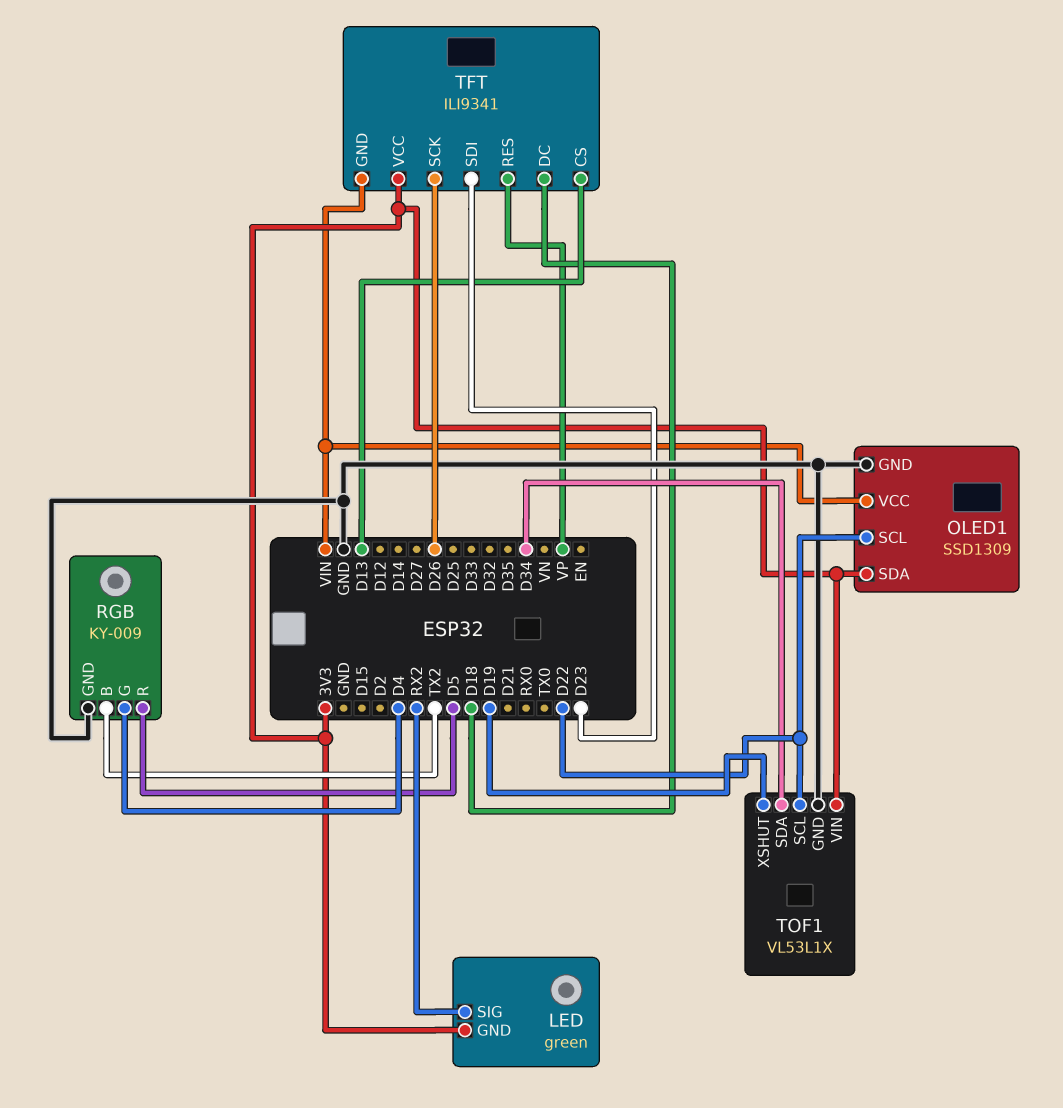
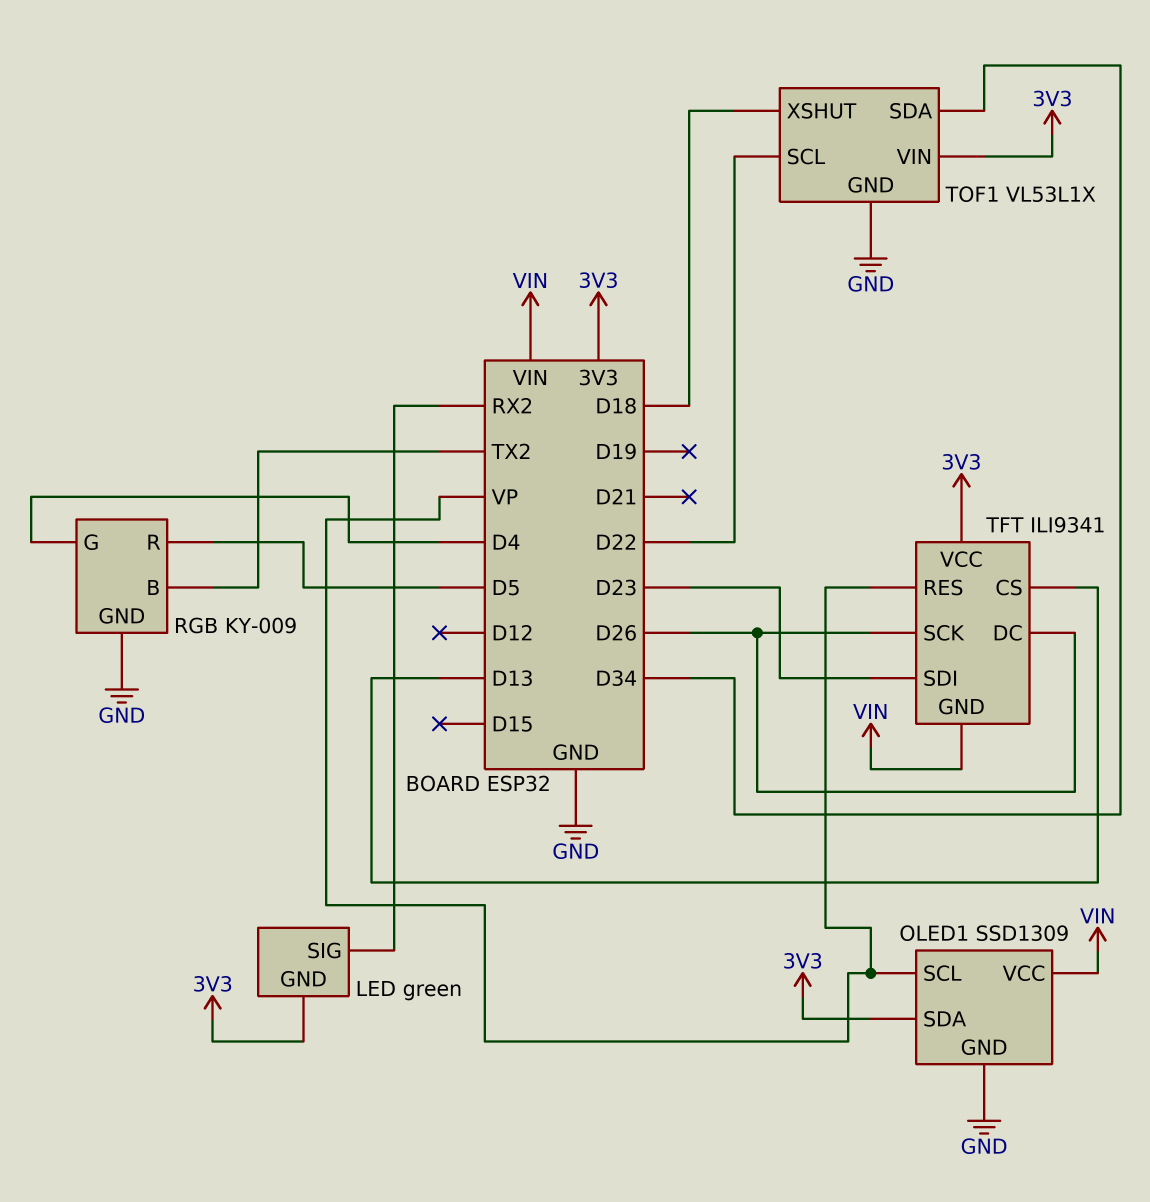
OLED1 pin SCL: D22 -> VP
TFT pin DC: D18 -> D26
TOF1 pin XSHUT: D19 -> D18

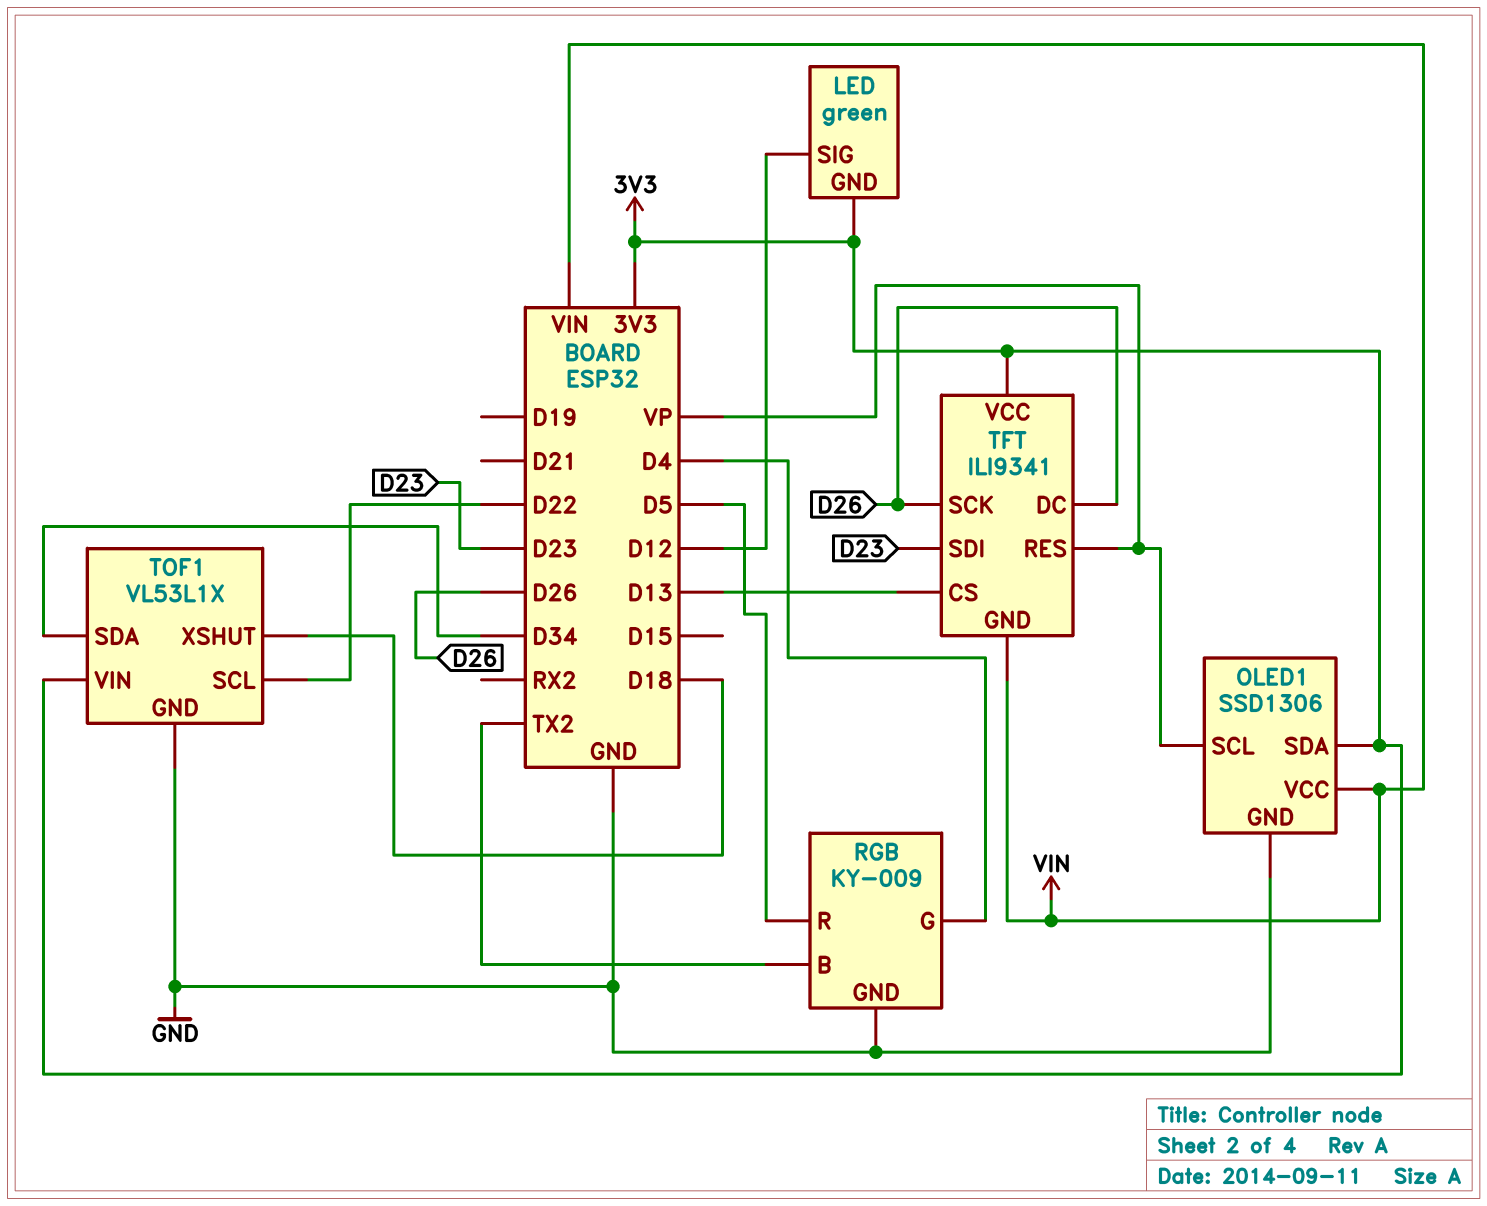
LED pin SIG: RX2 -> D12
OLED1: SSD1309 -> SSD1306

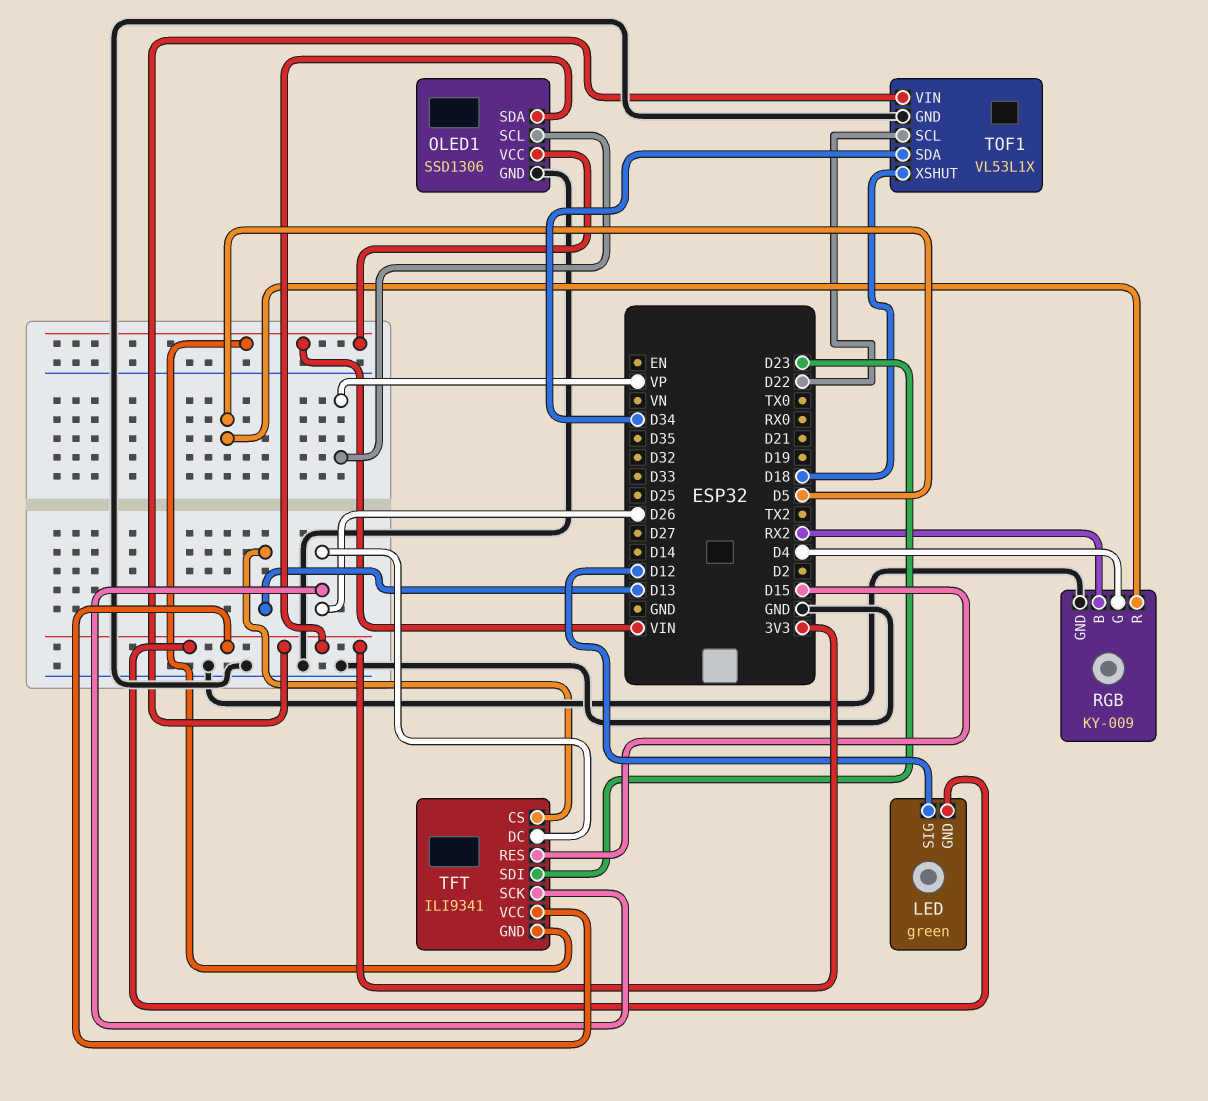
RGB pin B: TX2 -> RX2
TFT pin RES: VP -> D15

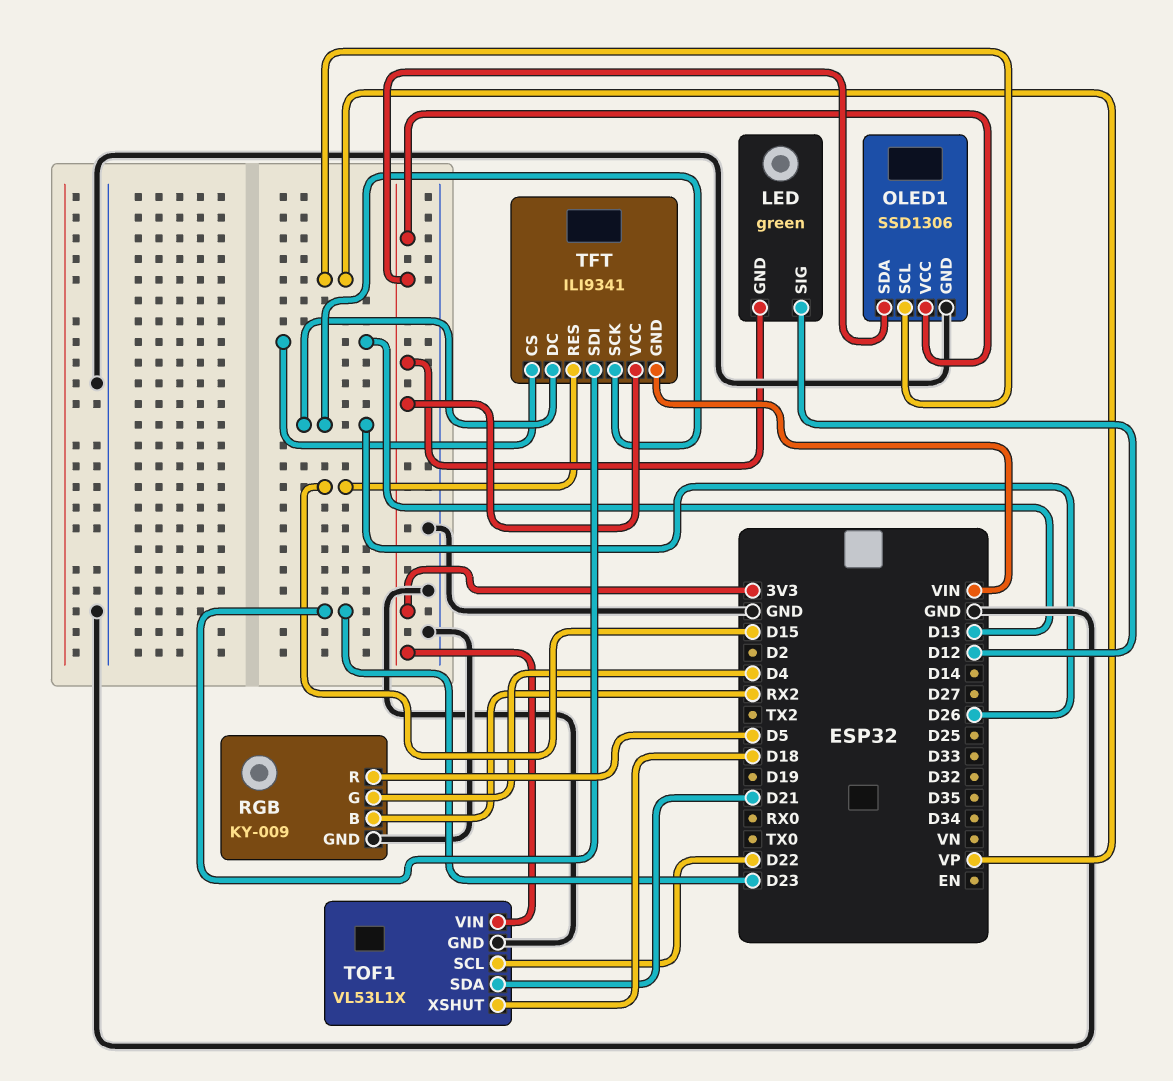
OLED1 pin VCC: VIN -> 3V3
TOF1 pin SDA: D34 -> D21

